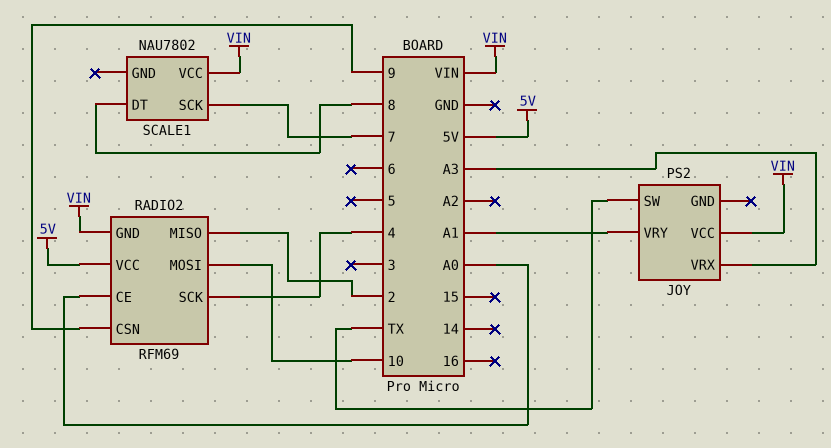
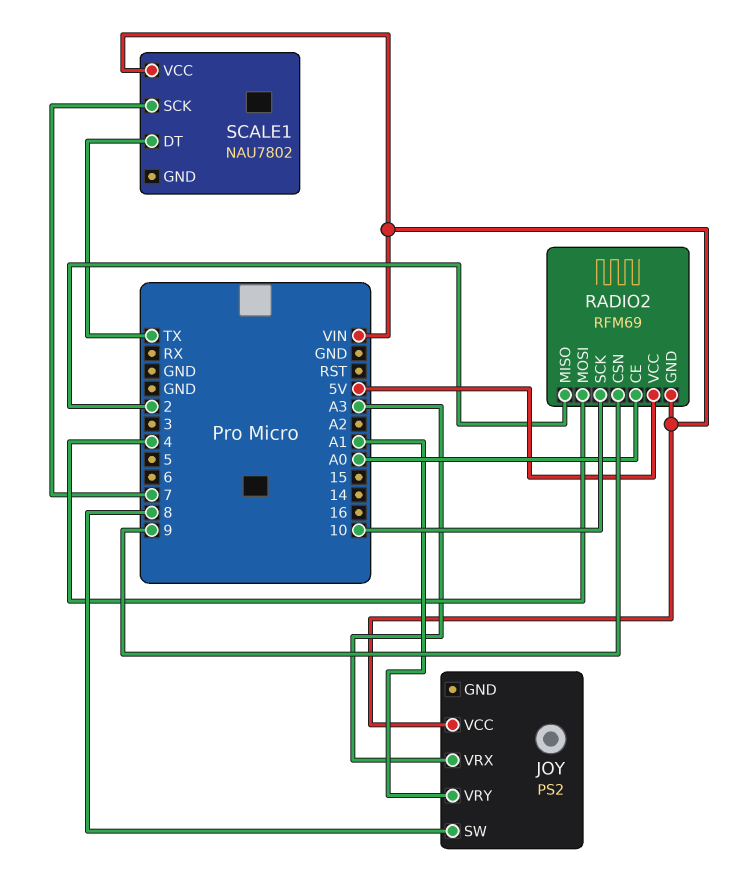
JOY pin SW: TX -> 8
RADIO2 pin MOSI: 10 -> 4
RADIO2 pin SCK: 4 -> 10
SCALE1 pin DT: 8 -> TX

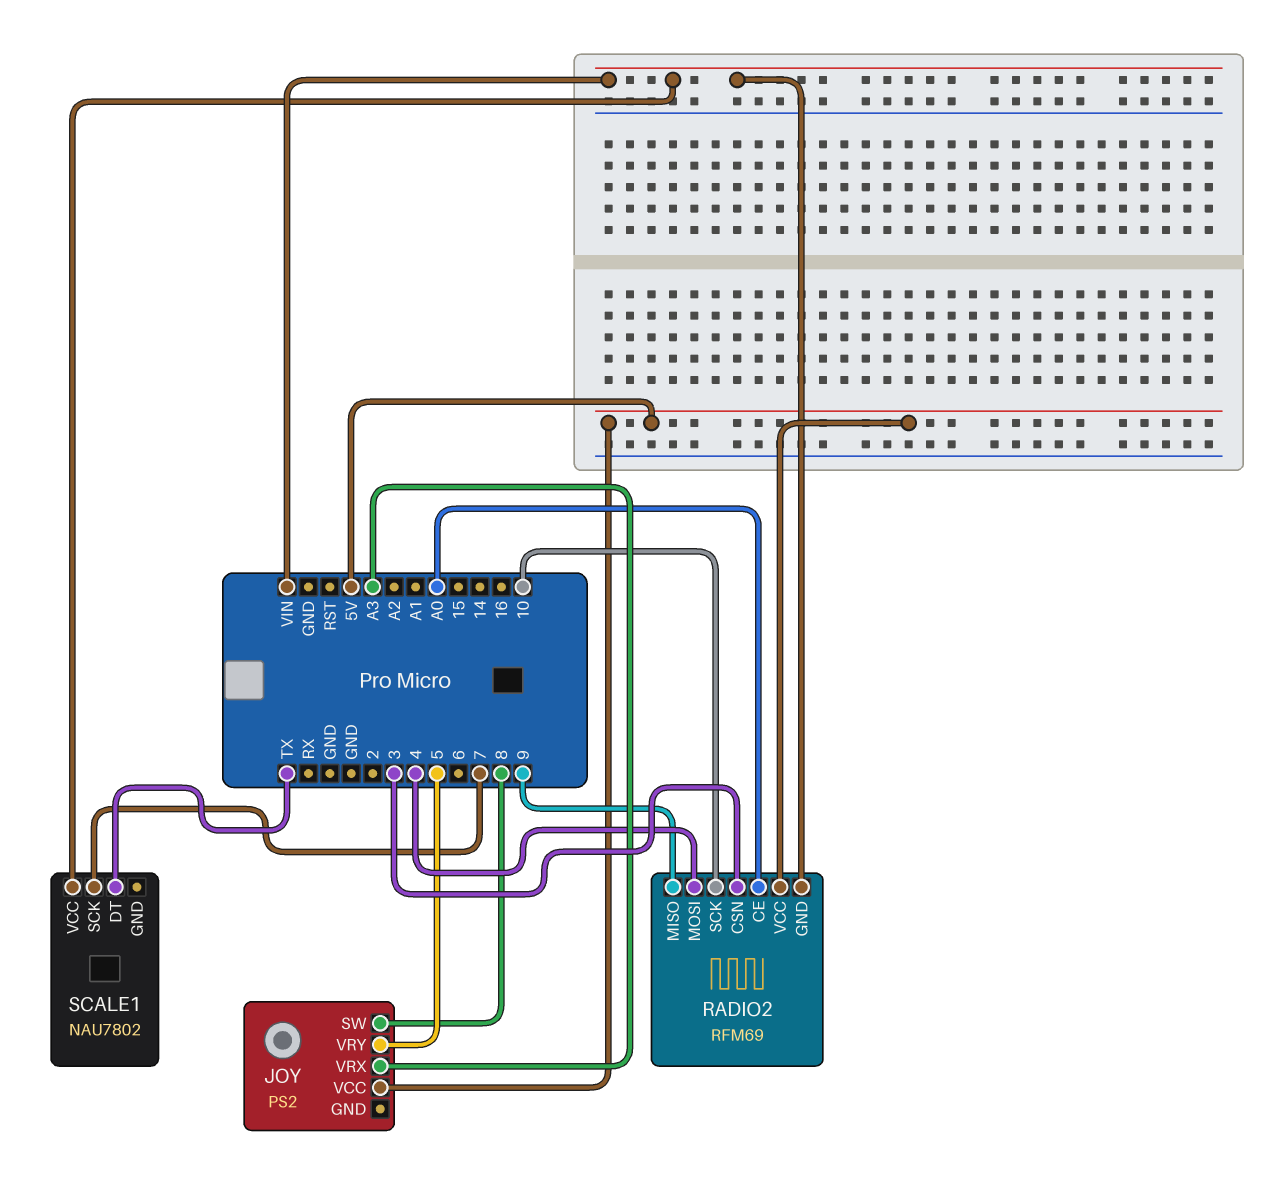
JOY pin VCC: VIN -> 5V
JOY pin VRY: A1 -> 5
RADIO2 pin CSN: 9 -> 3
RADIO2 pin MISO: 2 -> 9

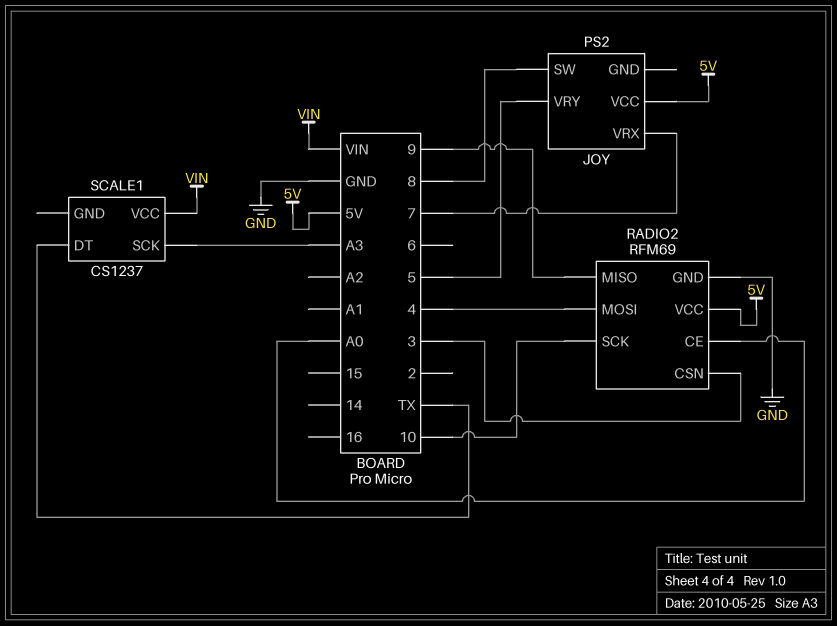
JOY pin VRX: A3 -> 7
RADIO2 pin GND: VIN -> GND
SCALE1: NAU7802 -> CS1237
SCALE1 pin SCK: 7 -> A3

